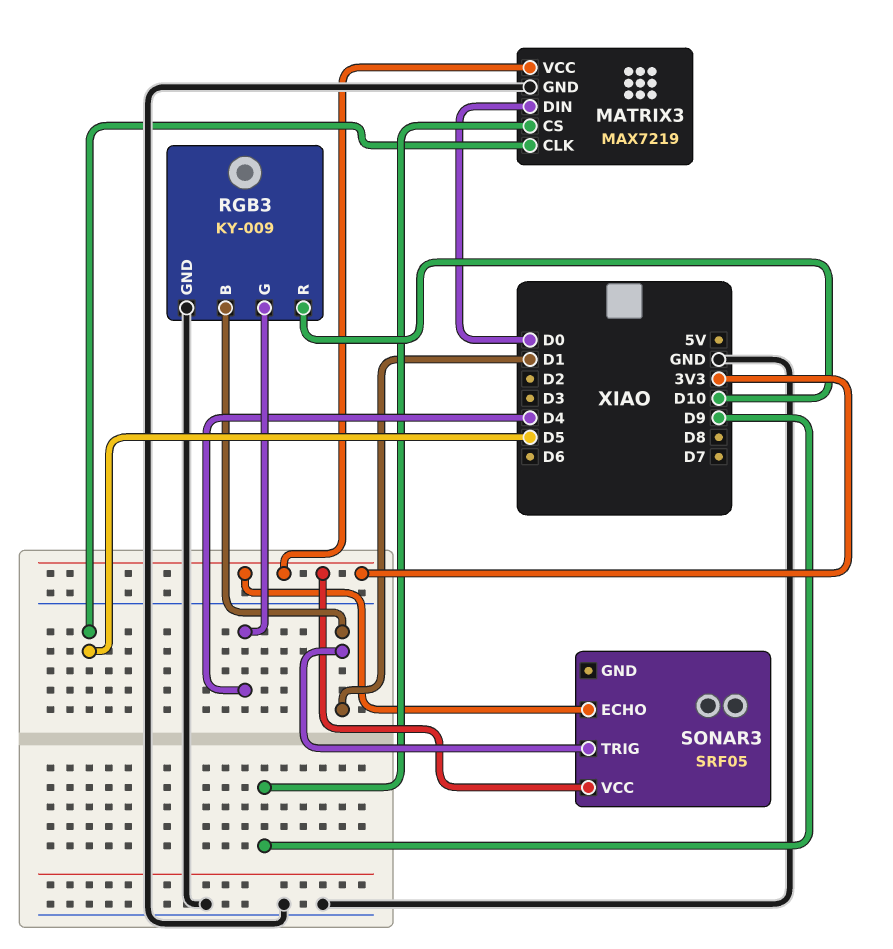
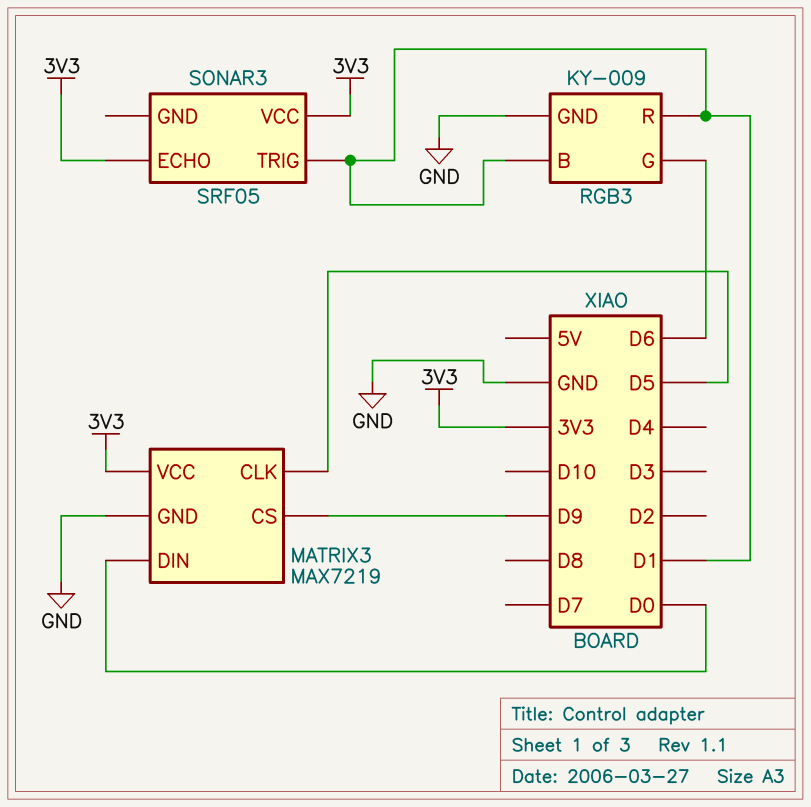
RGB3 pin G: D4 -> D6
RGB3 pin R: D10 -> D1

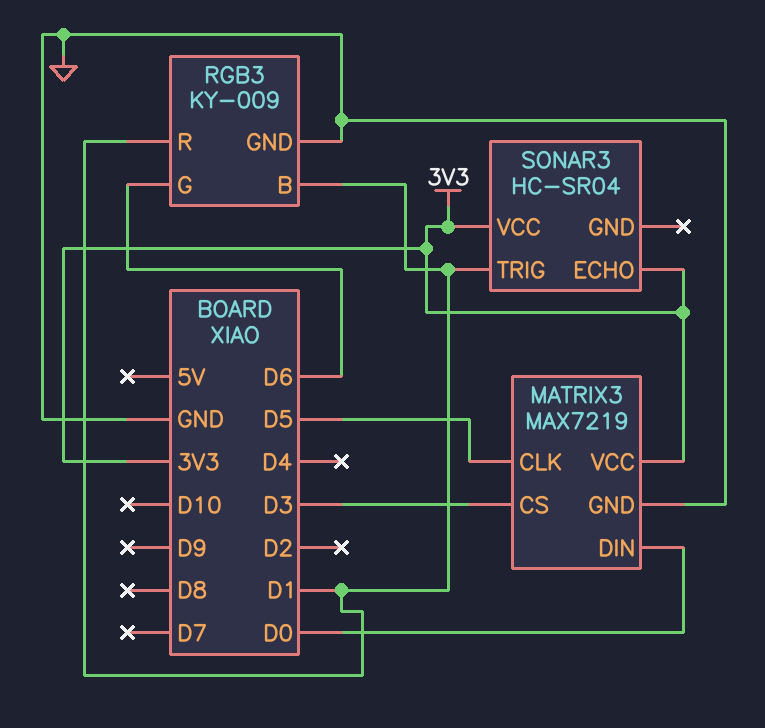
MATRIX3 pin CS: D9 -> D3
SONAR3: SRF05 -> HC-SR04

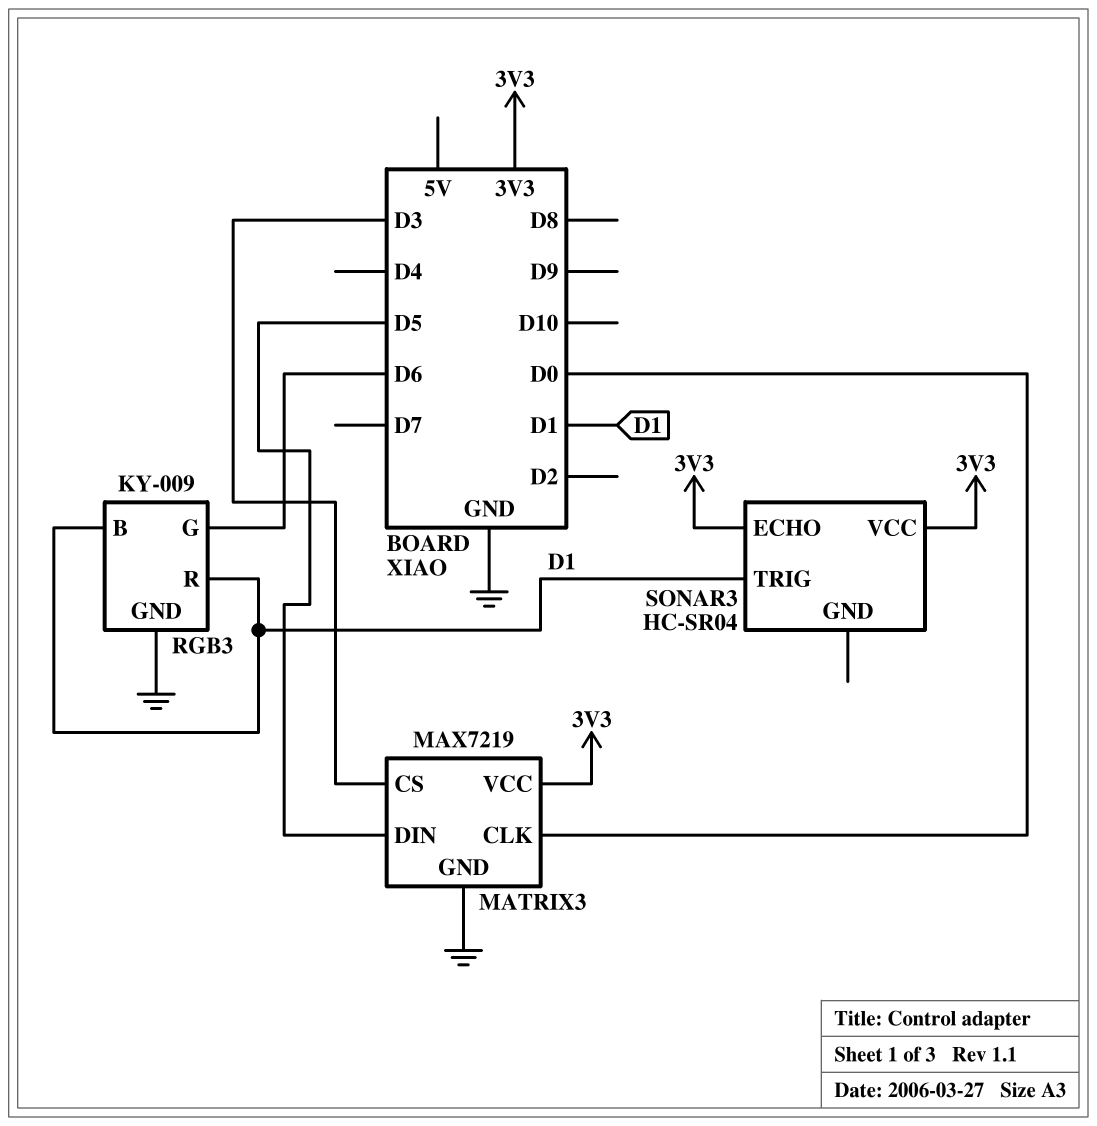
MATRIX3 pin CLK: D5 -> D0
MATRIX3 pin DIN: D0 -> D5

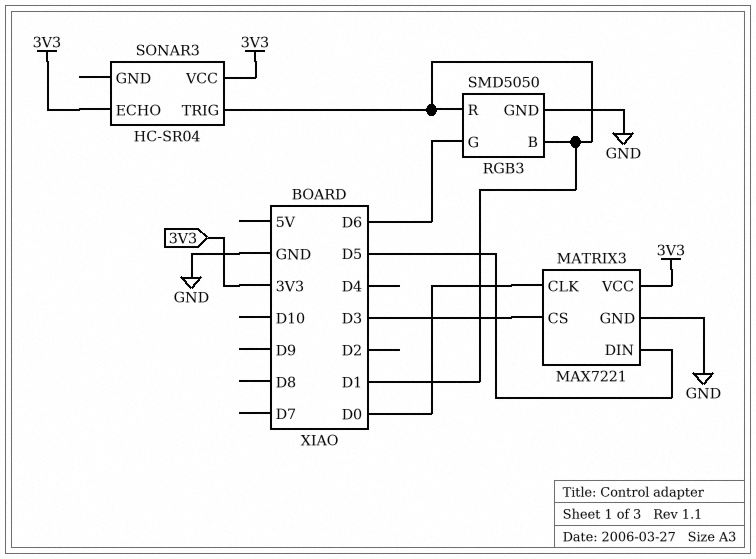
MATRIX3: MAX7219 -> MAX7221
RGB3: KY-009 -> SMD5050

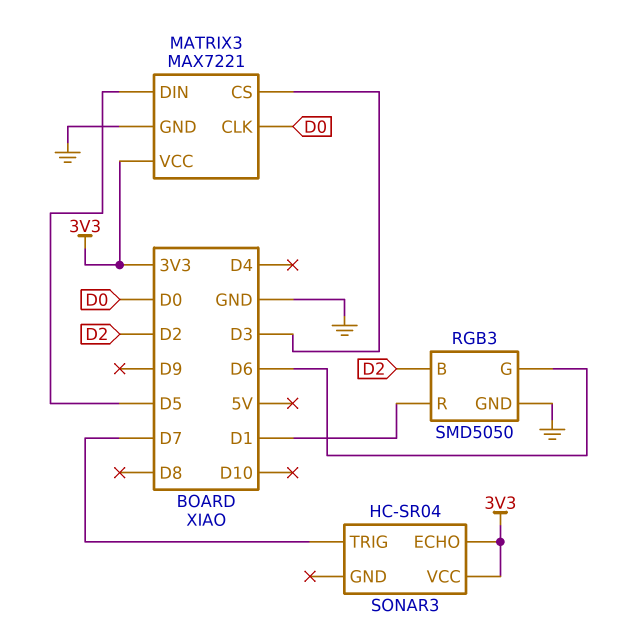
RGB3 pin B: D1 -> D2
SONAR3 pin TRIG: D1 -> D7

